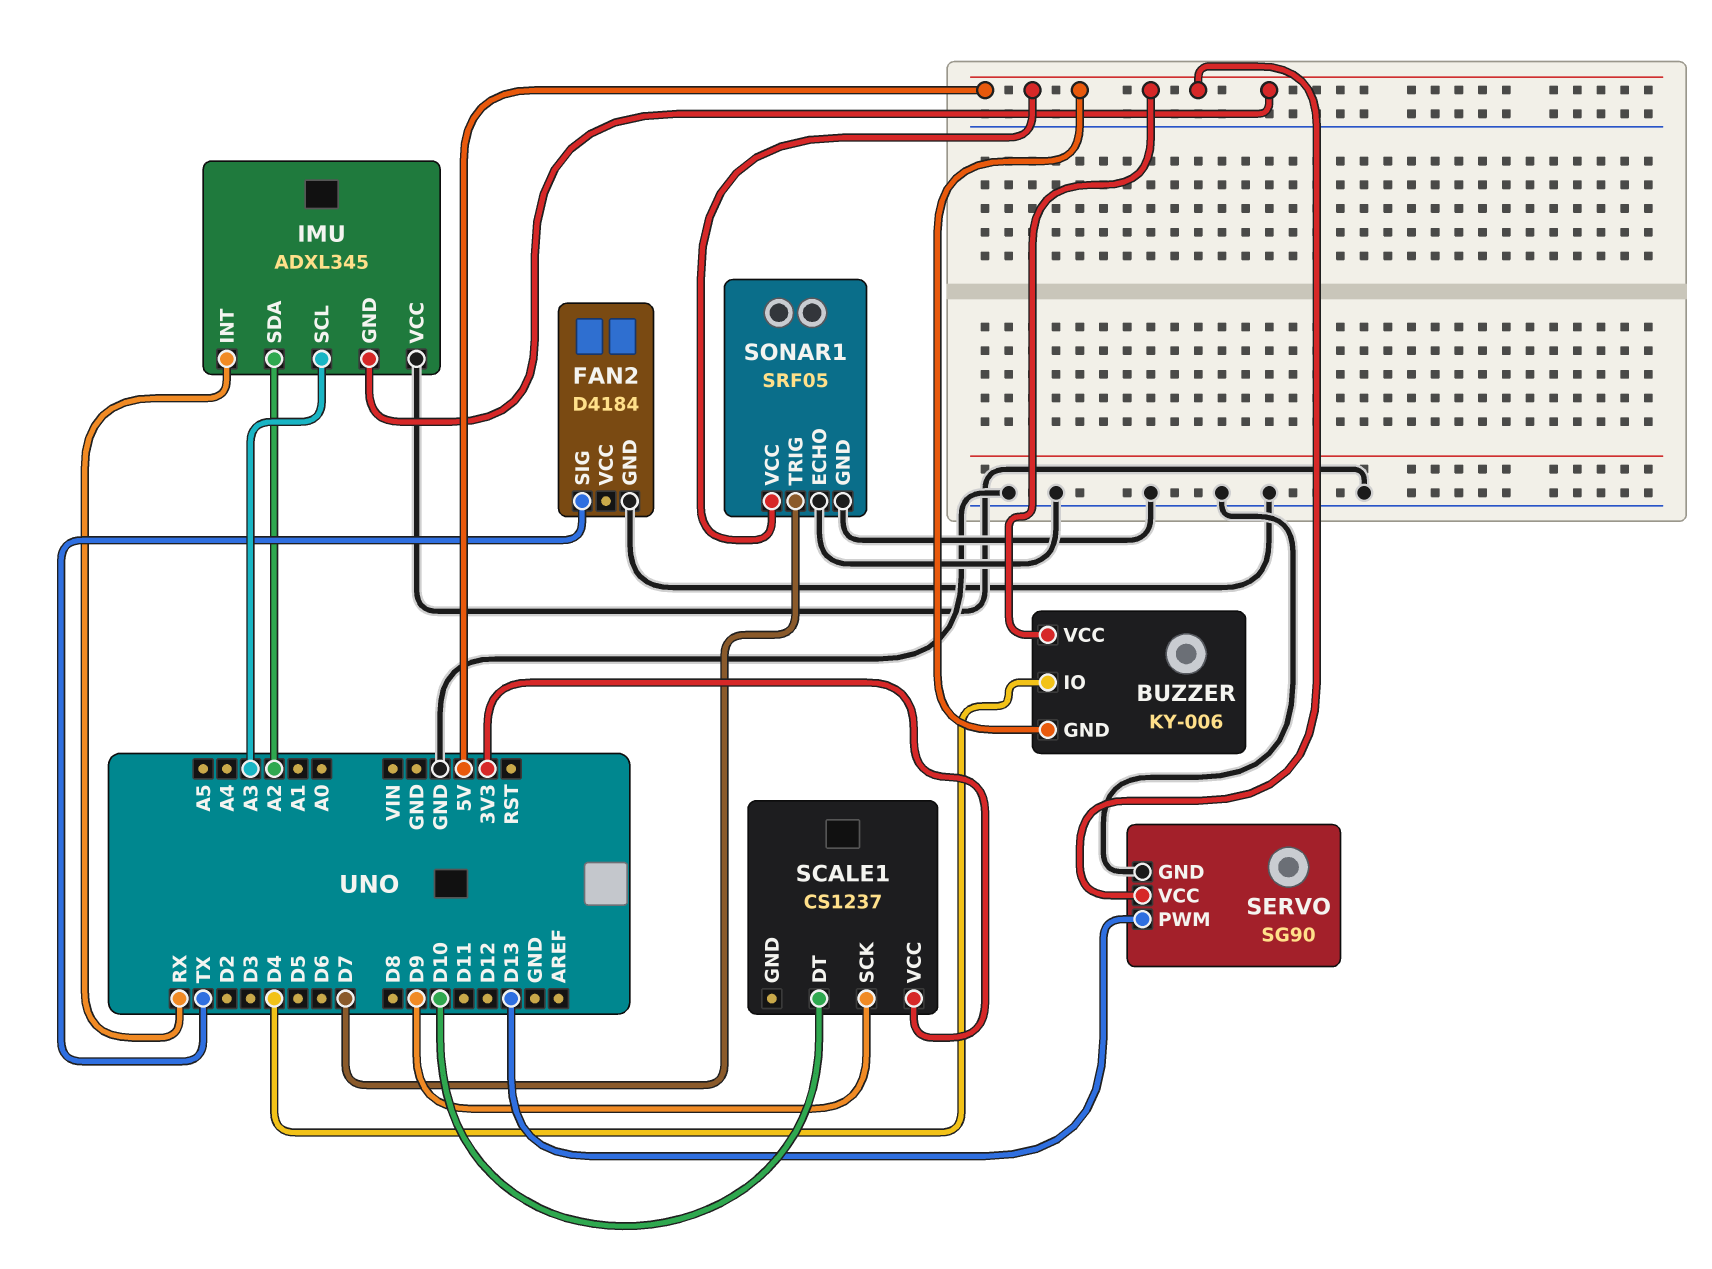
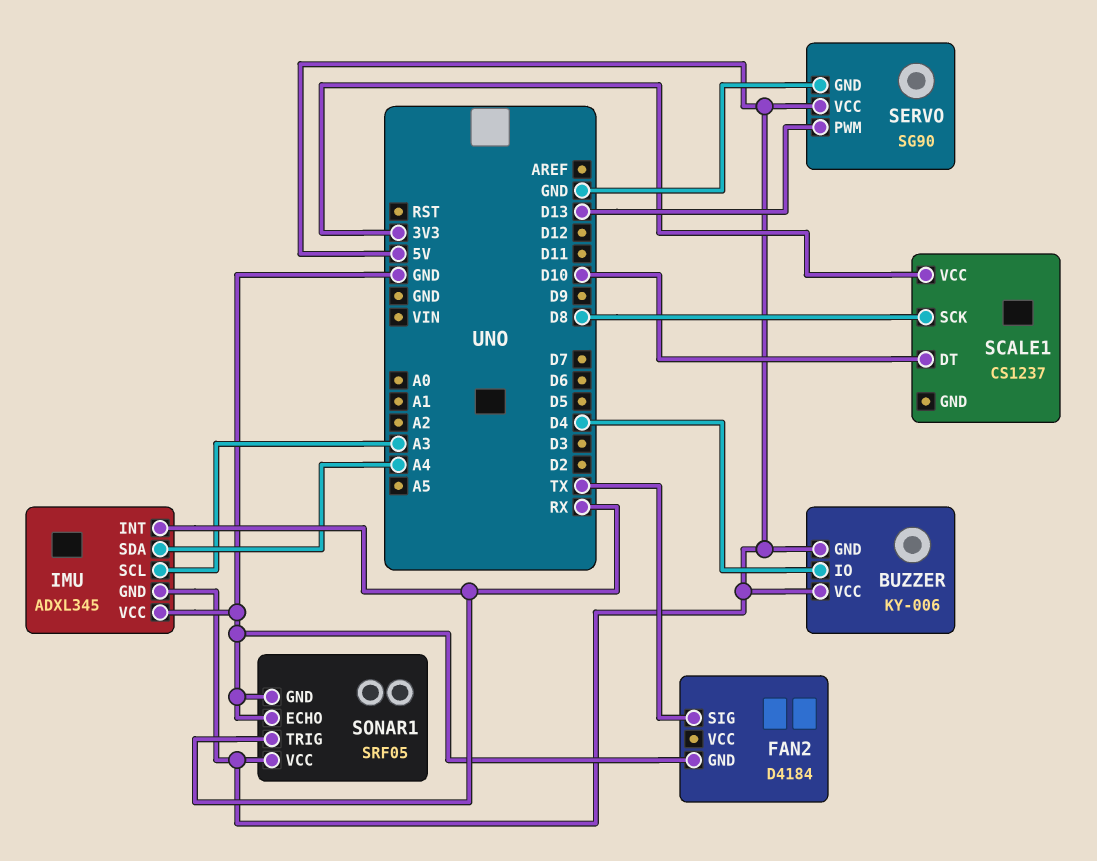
IMU pin SDA: A2 -> A4
SCALE1 pin SCK: D9 -> D8
SONAR1 pin TRIG: D7 -> RX

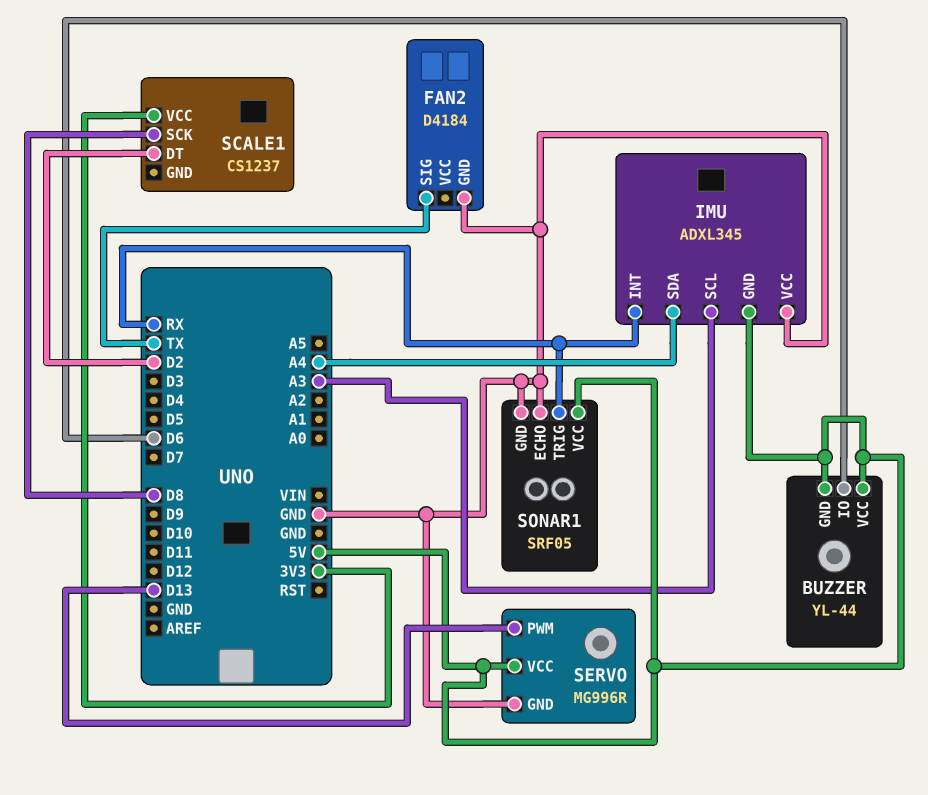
BUZZER: KY-006 -> YL-44
BUZZER pin IO: D4 -> D6
SCALE1 pin DT: D10 -> D2
SERVO: SG90 -> MG996R

